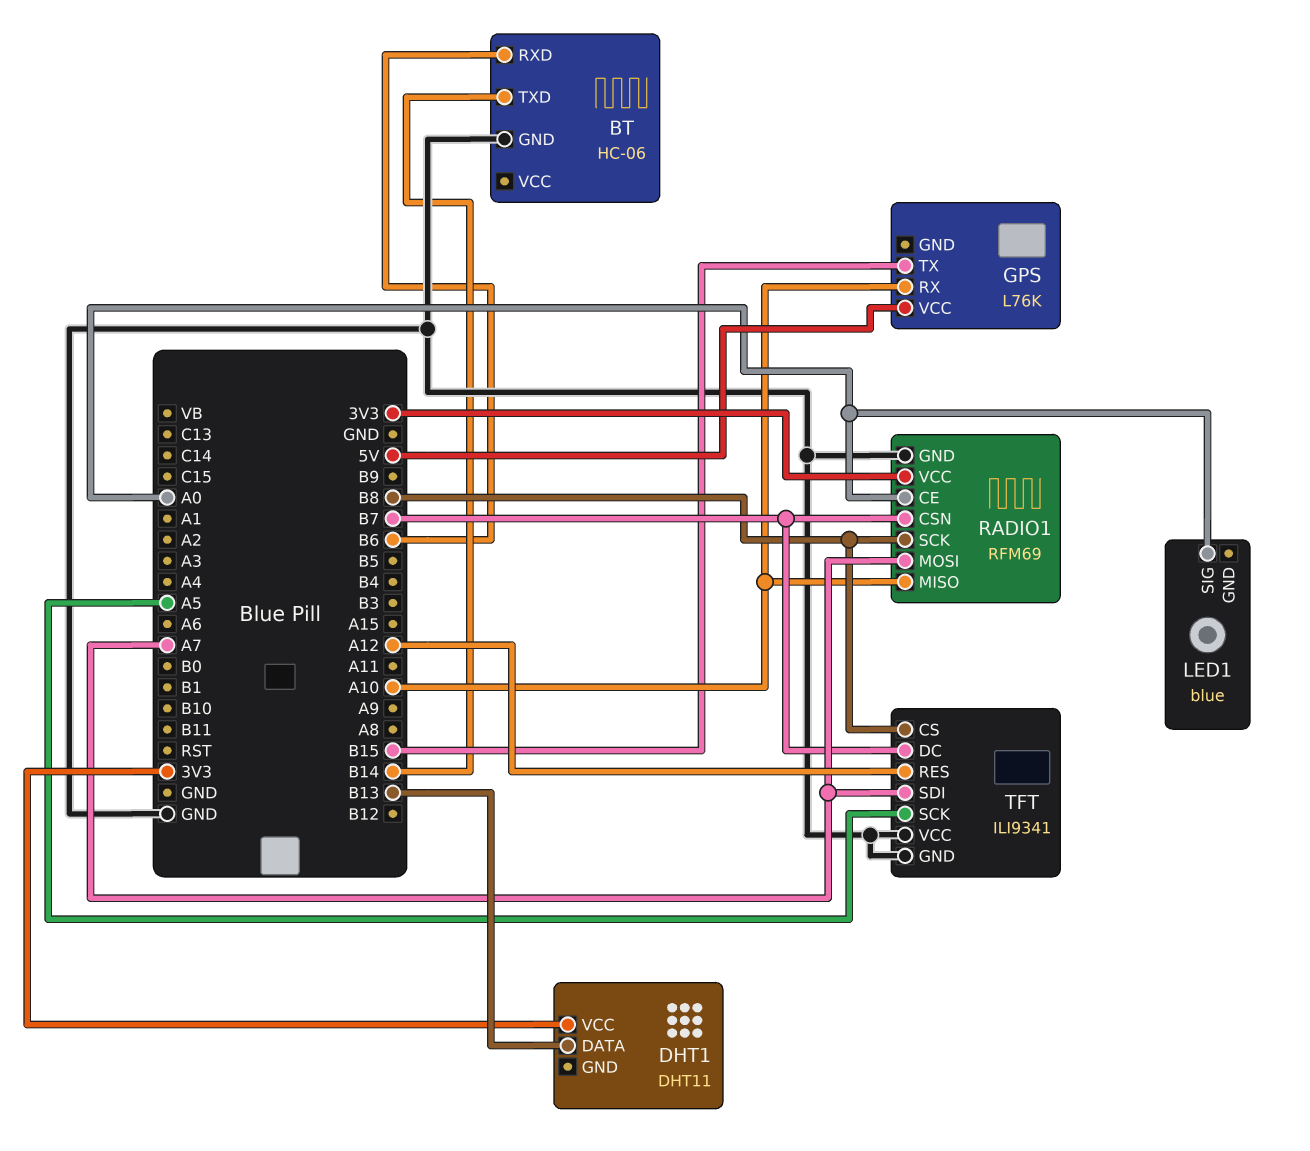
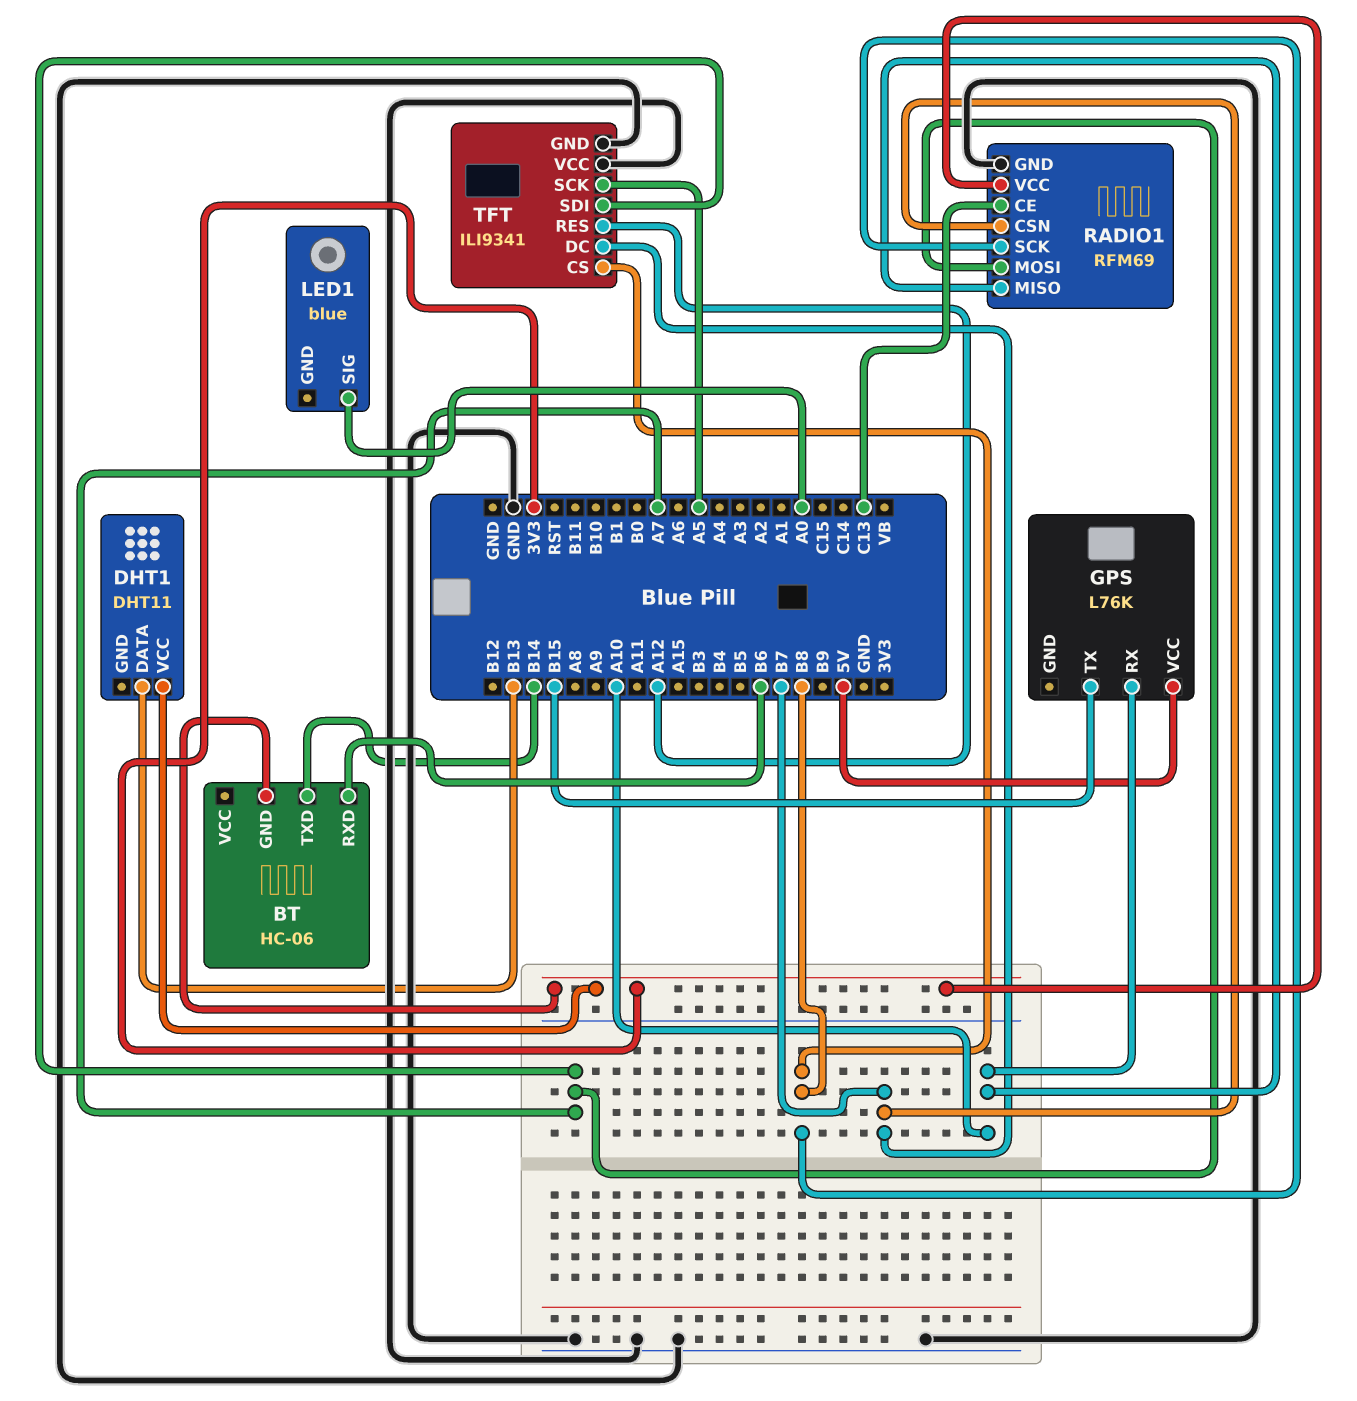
BT pin GND: GND -> 3V3
RADIO1 pin CE: A0 -> C13

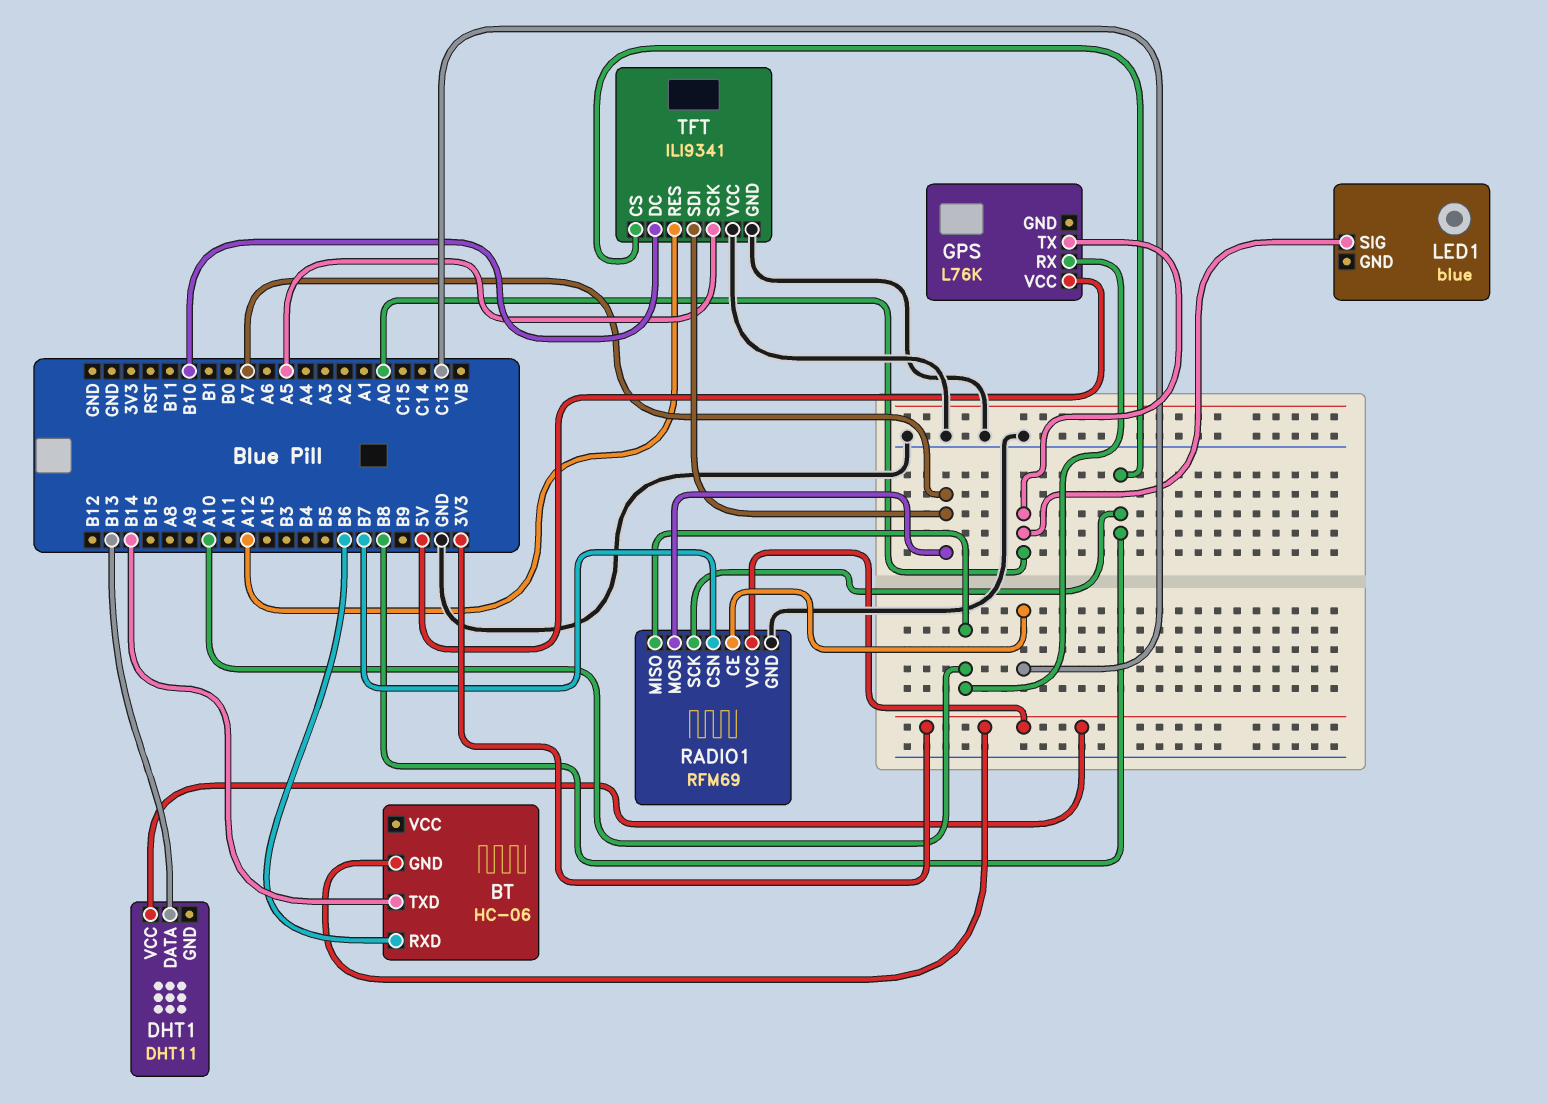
GPS pin TX: B15 -> A0
TFT pin DC: B7 -> B10

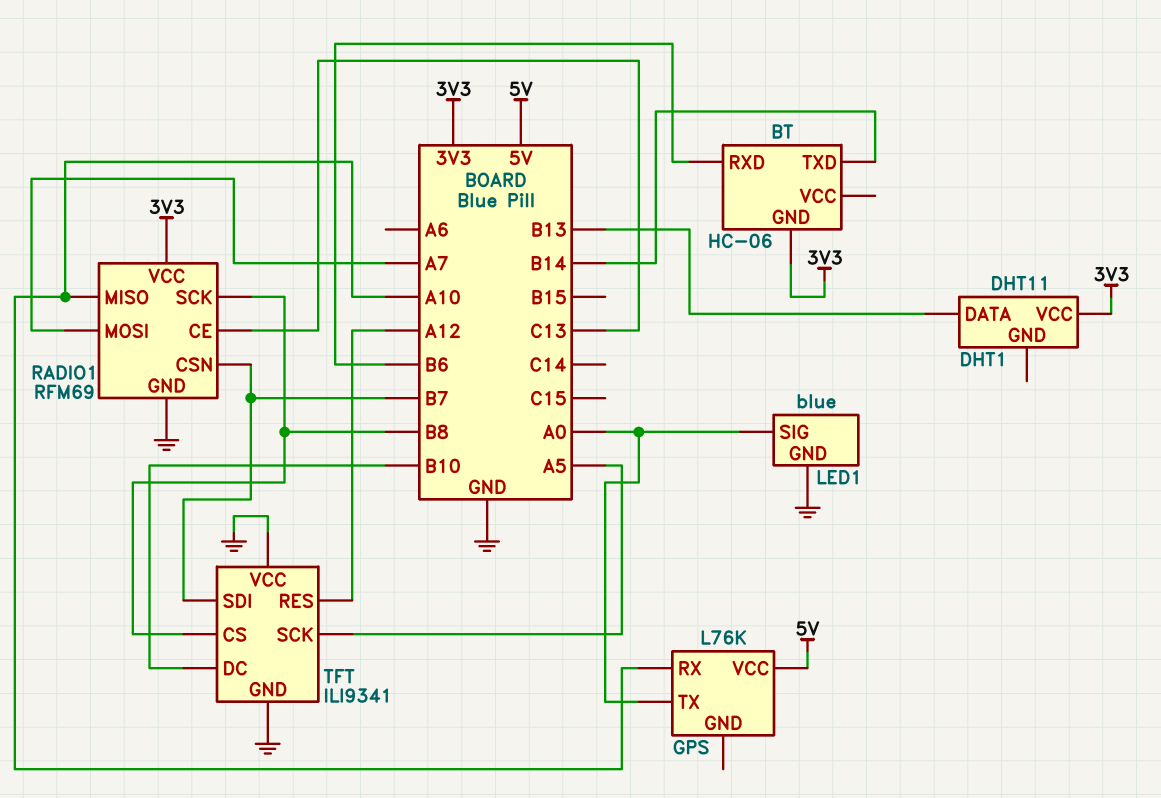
LED1 pin GND: none -> GND
TFT pin SDI: A7 -> B7

